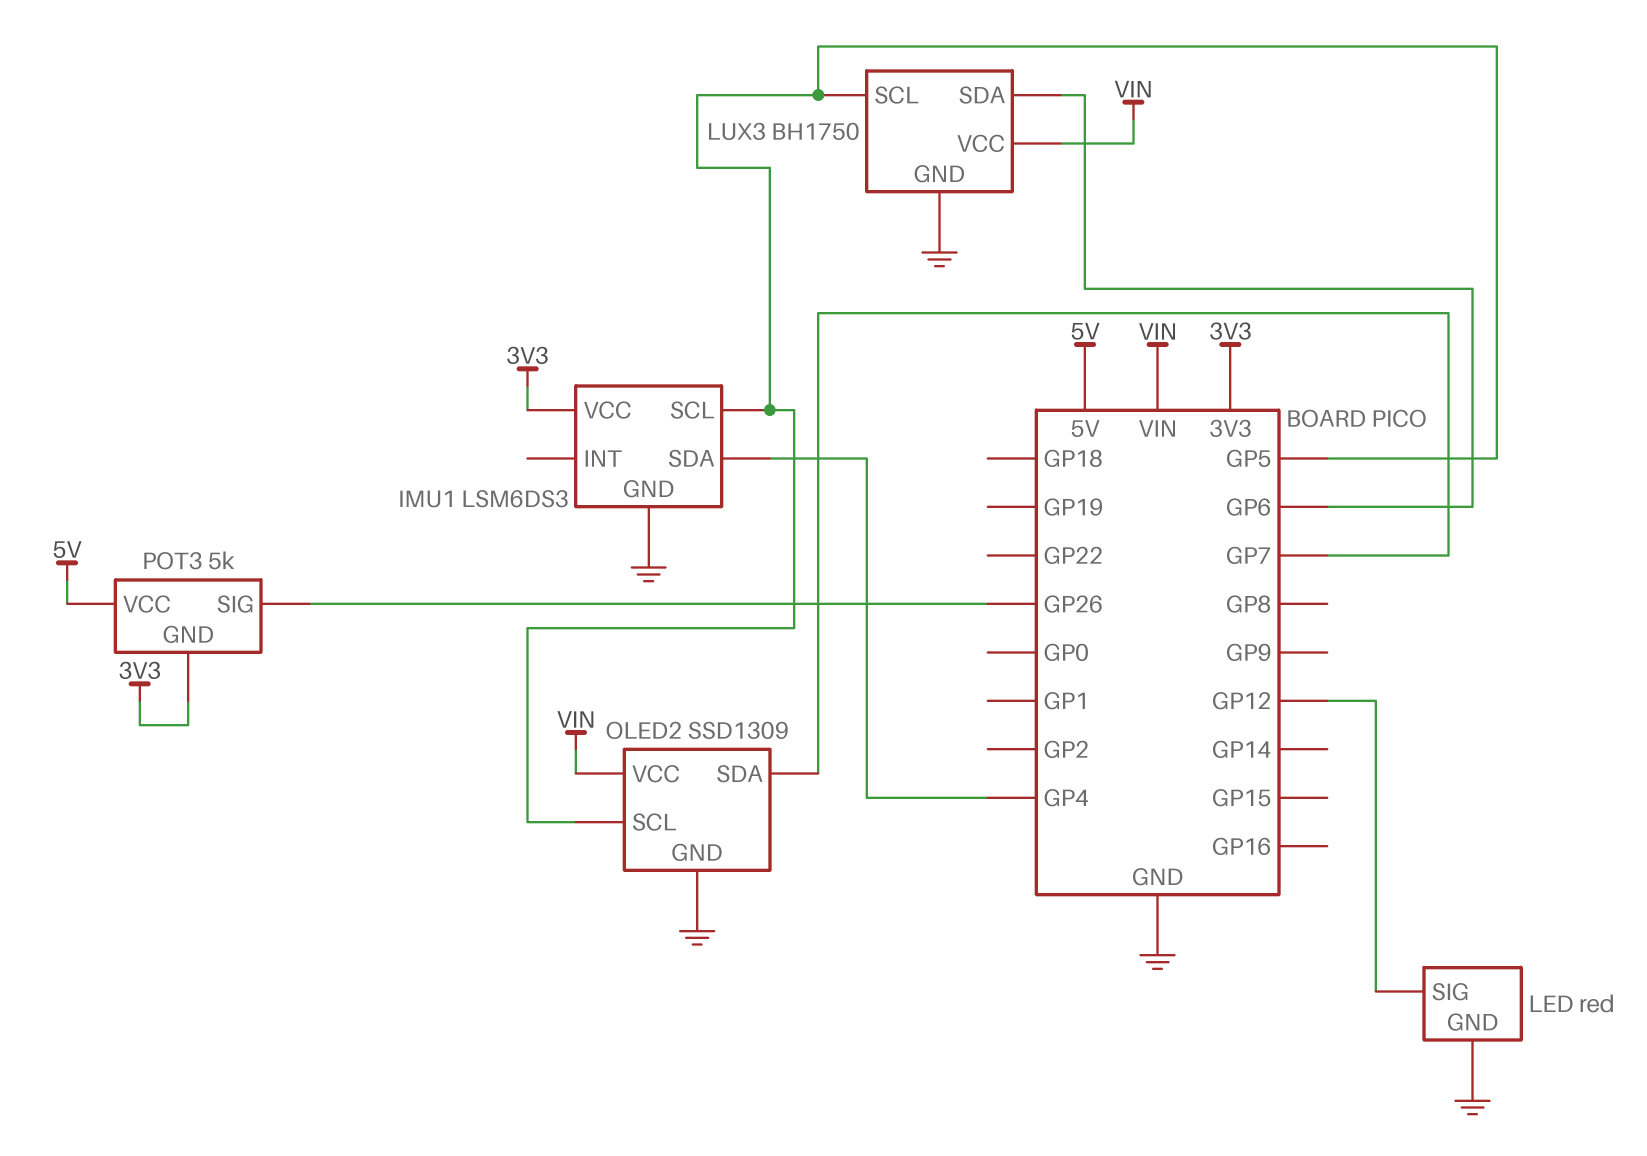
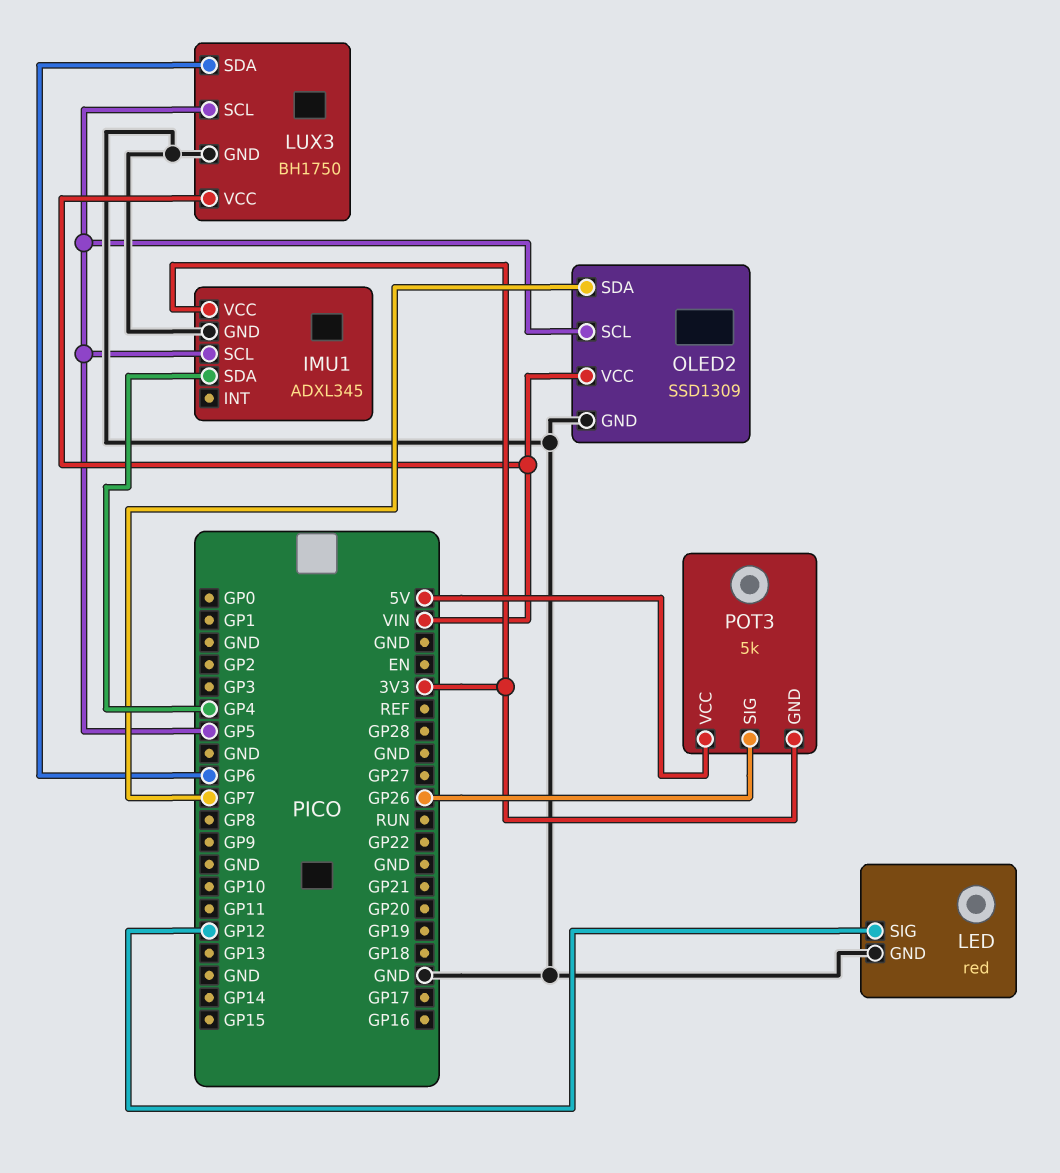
IMU1: LSM6DS3 -> ADXL345

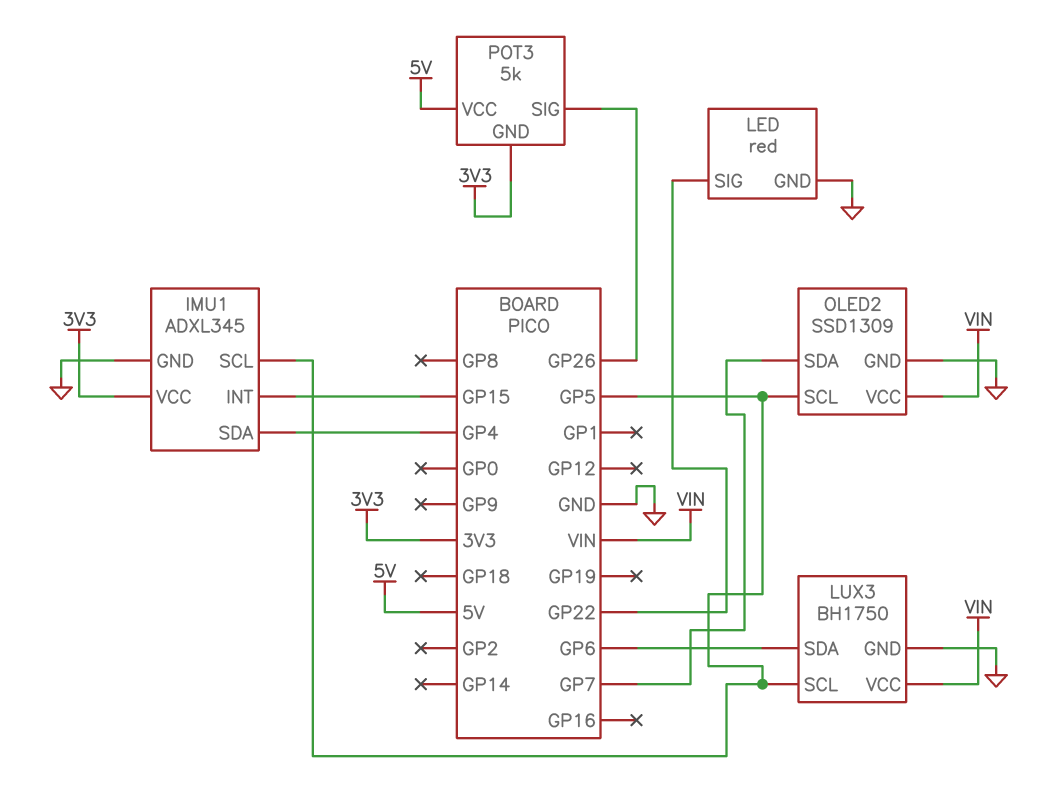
IMU1 pin INT: none -> GP15
LED pin SIG: GP12 -> GP22

